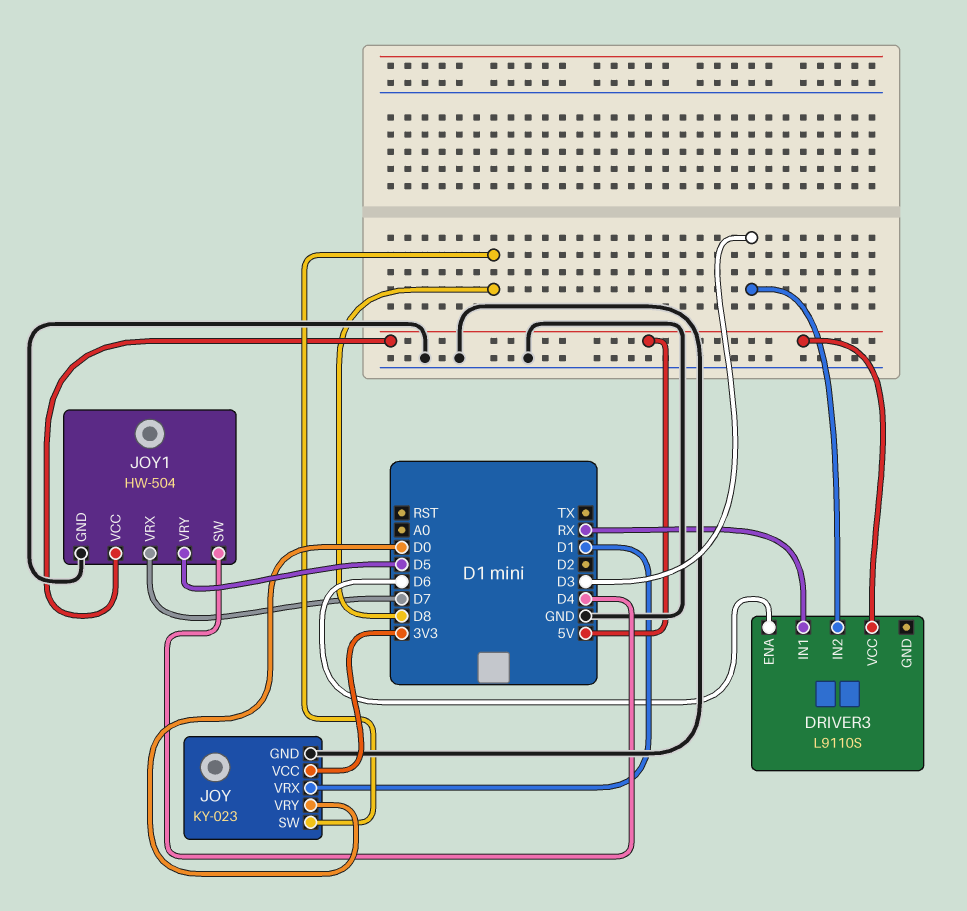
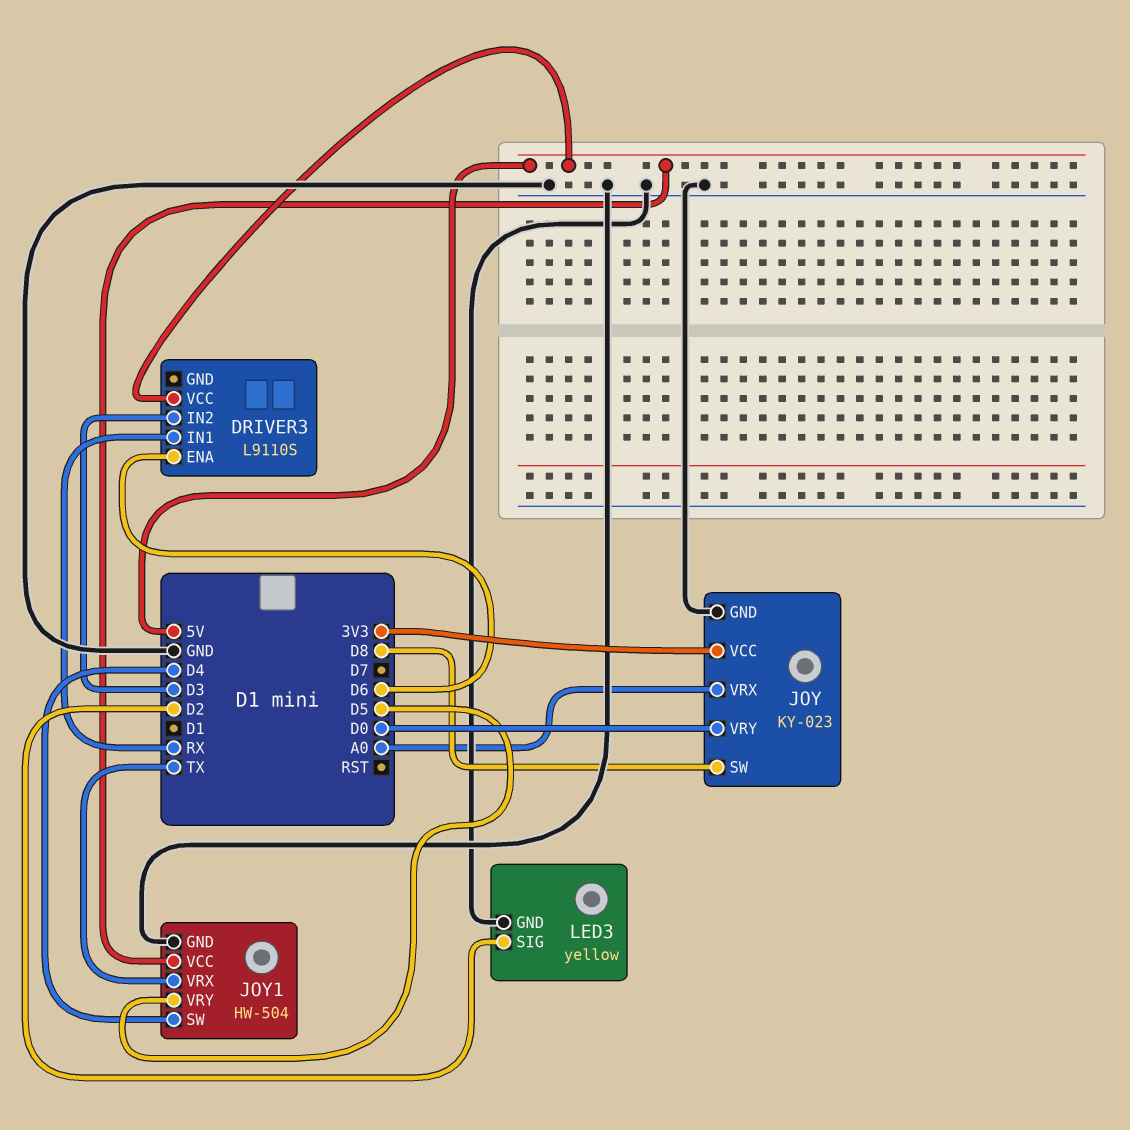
JOY pin VRX: D1 -> A0
JOY1 pin VRX: D7 -> TX
LED3: none -> yellow
LED3 pin GND: none -> GND
LED3 pin SIG: none -> D2

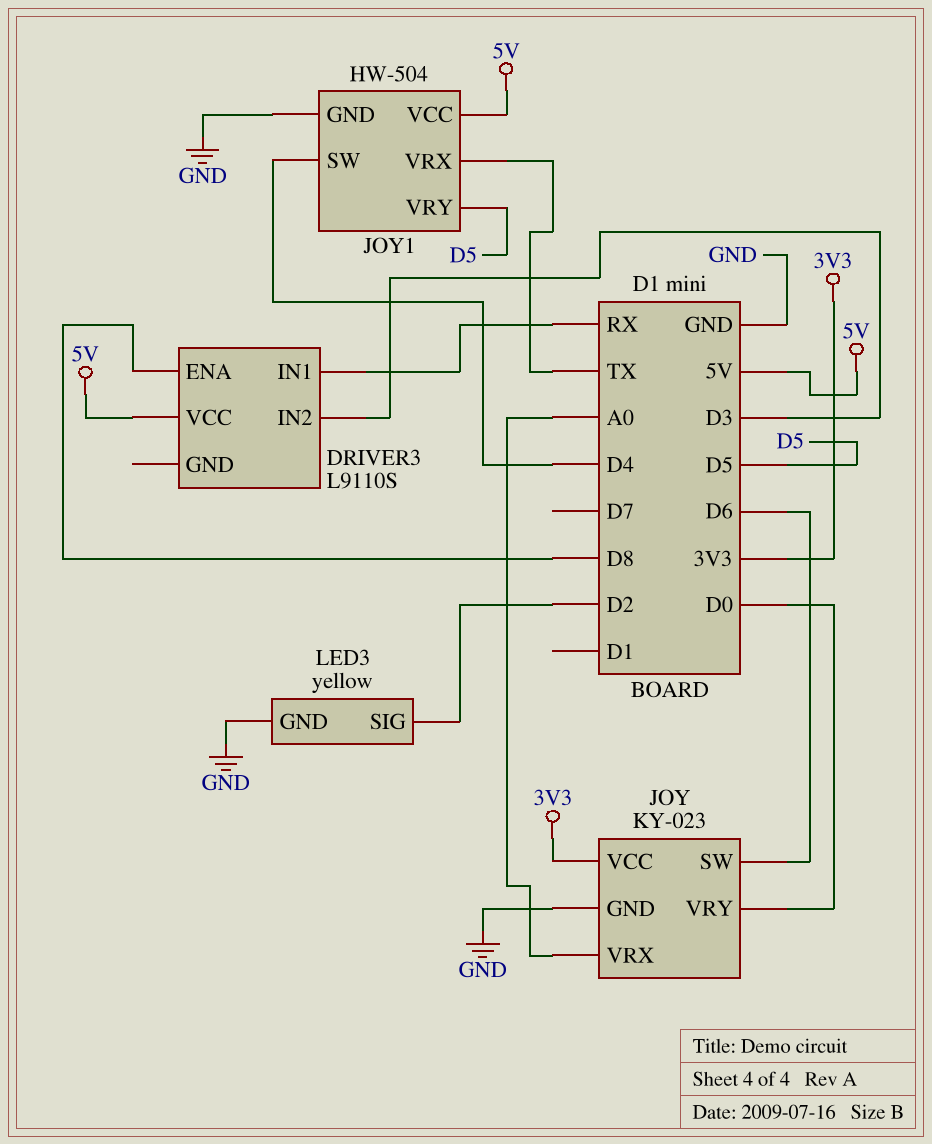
DRIVER3 pin ENA: D6 -> D8
JOY pin SW: D8 -> D6

